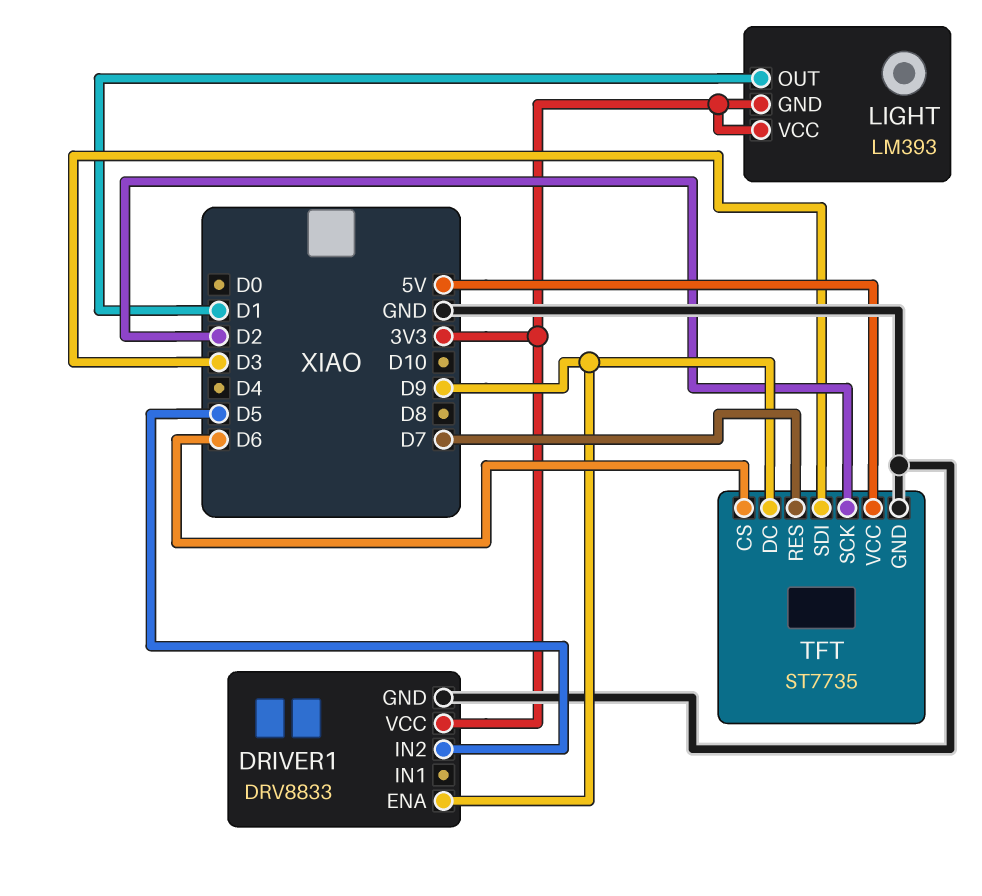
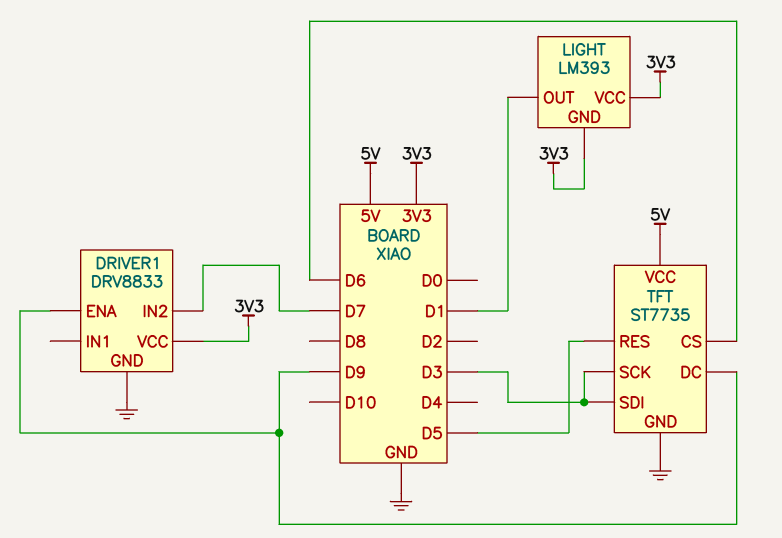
DRIVER1 pin IN2: D5 -> D7
TFT pin RES: D7 -> D5
TFT pin SCK: D2 -> D3

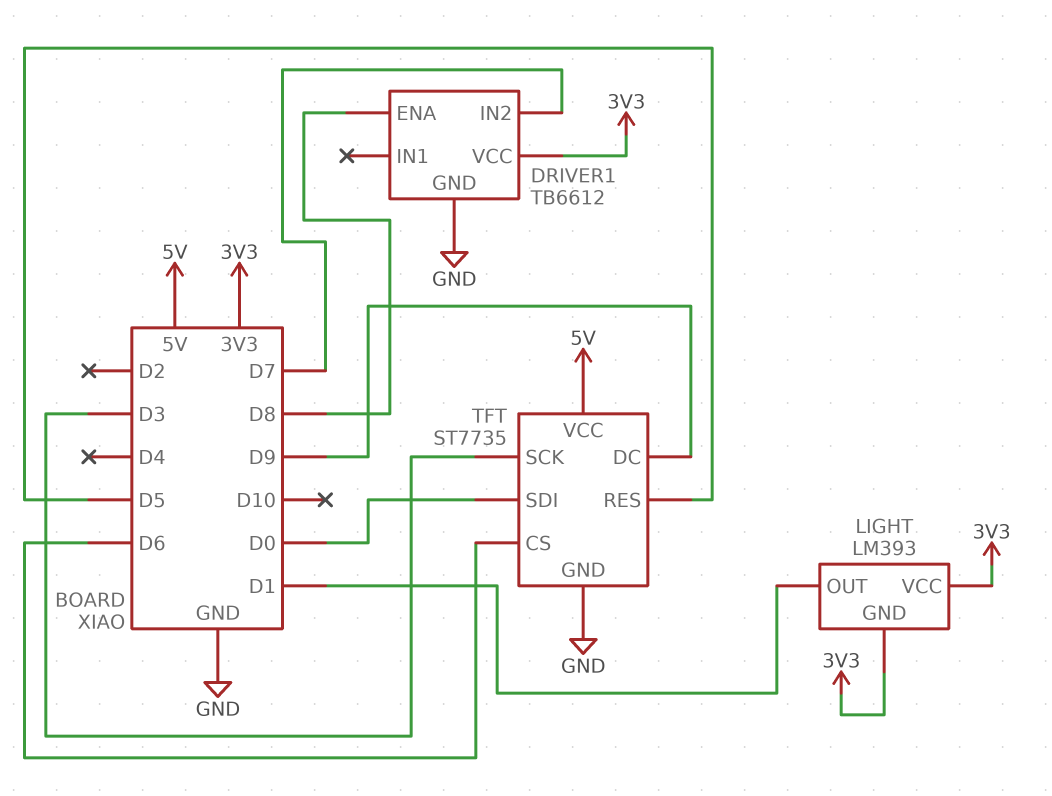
DRIVER1: DRV8833 -> TB6612
DRIVER1 pin ENA: D9 -> D8
TFT pin SDI: D3 -> D0

